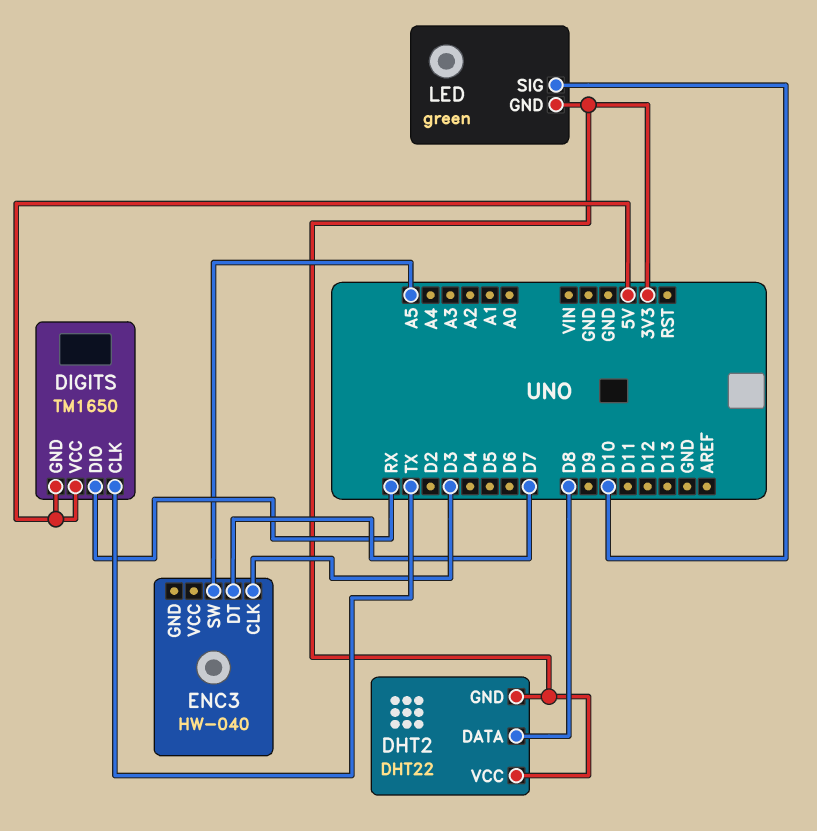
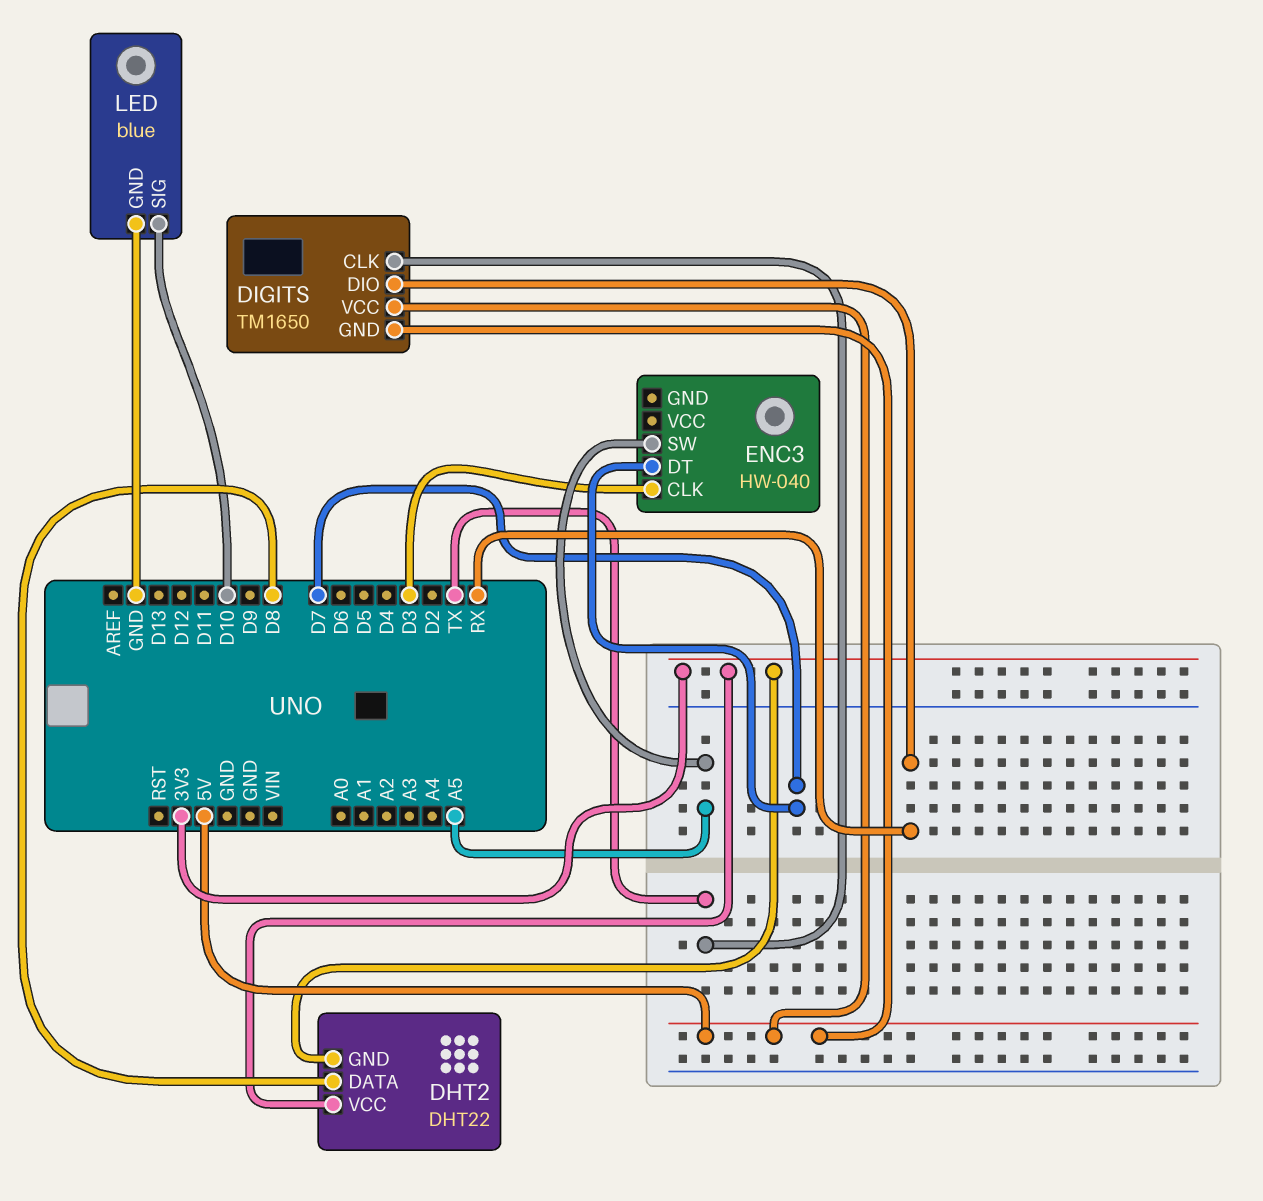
LED: green -> blue
LED pin GND: 3V3 -> GND

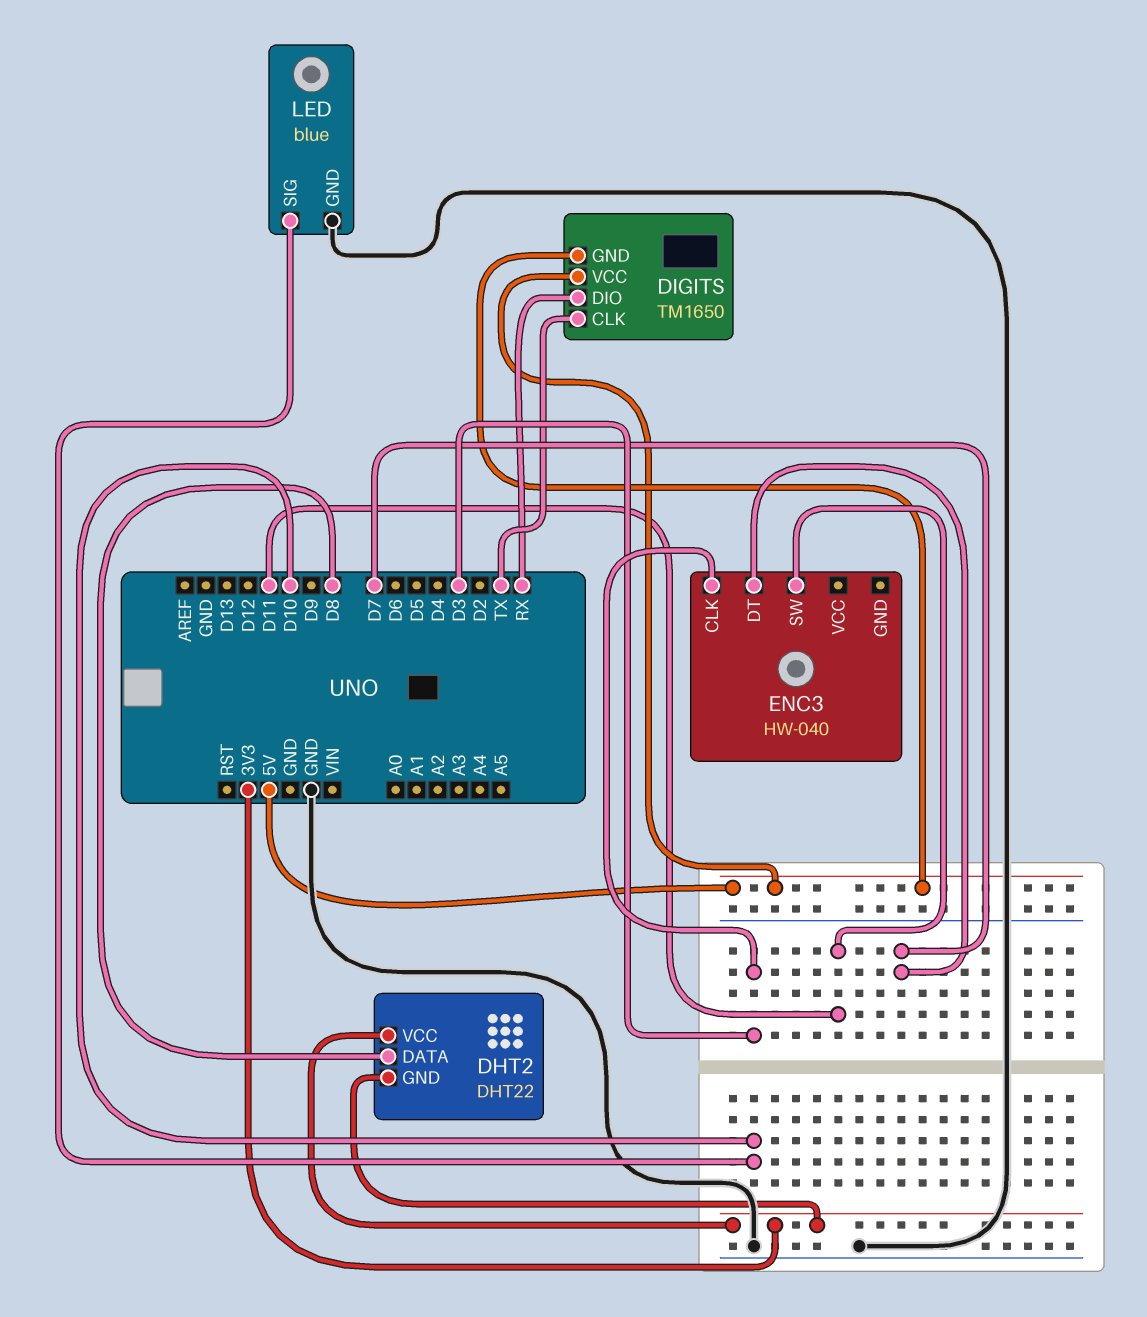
ENC3 pin SW: A5 -> D11

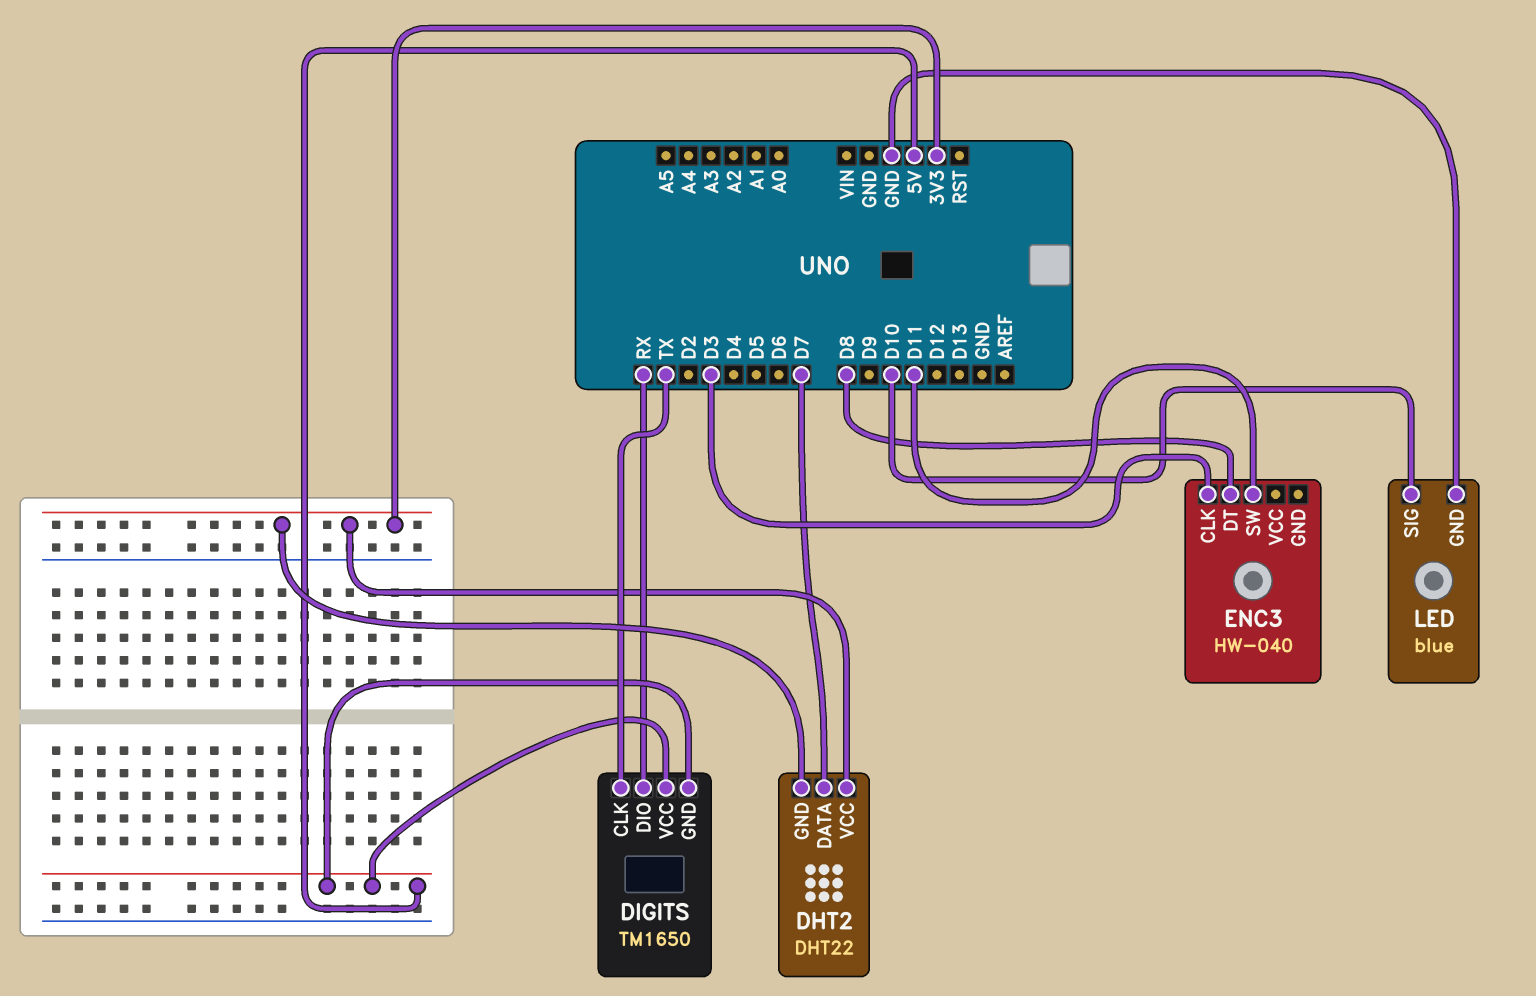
DHT2 pin DATA: D8 -> D7
ENC3 pin DT: D7 -> D8

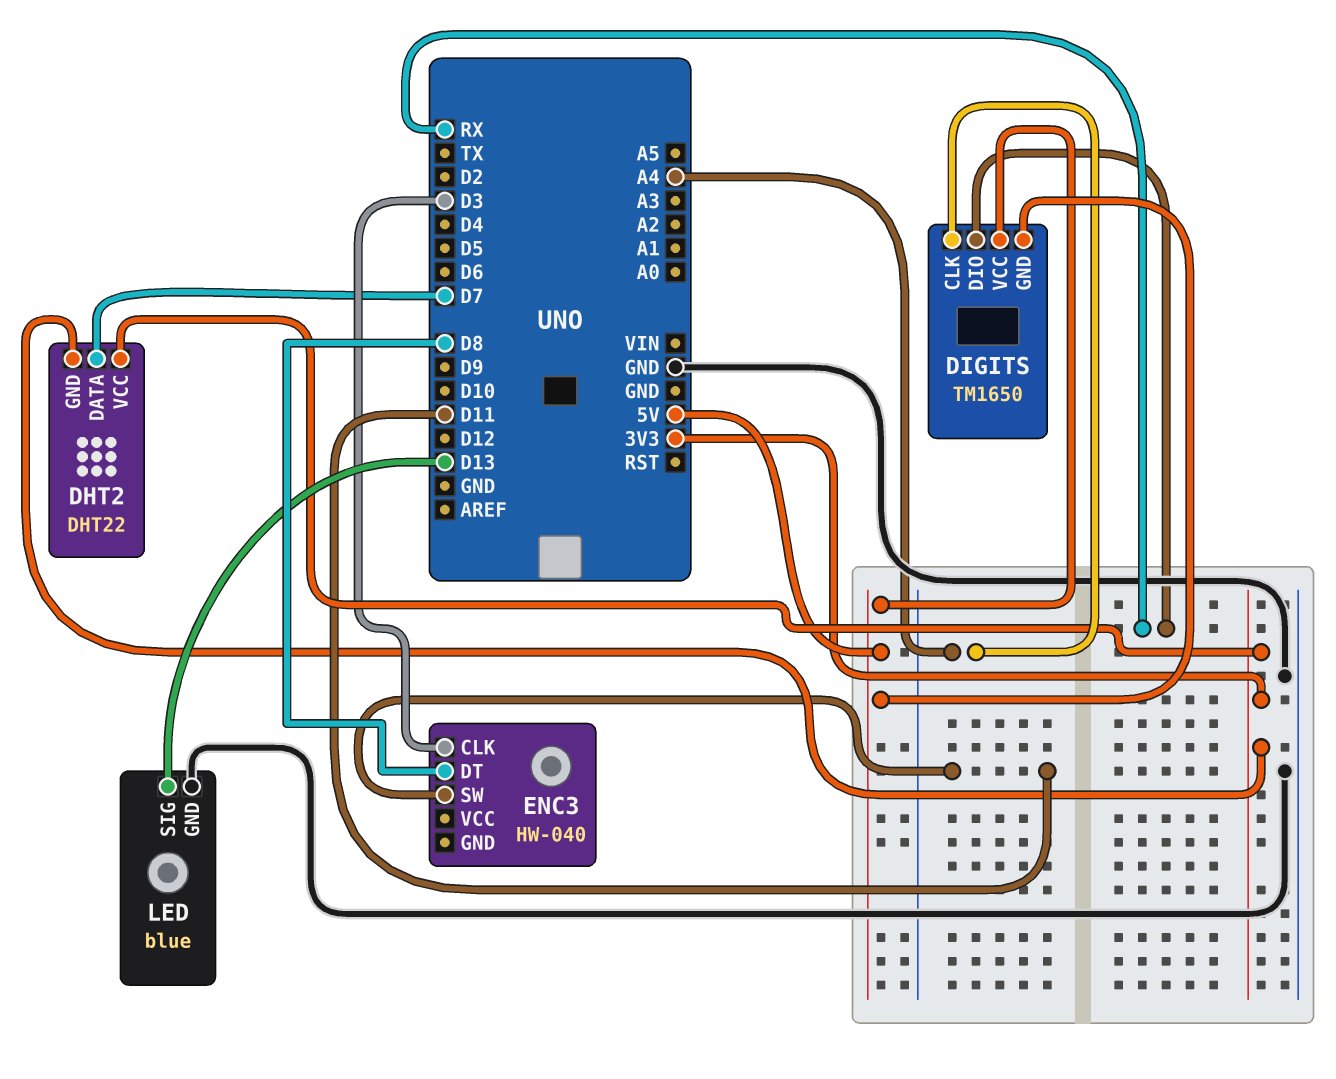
DIGITS pin CLK: TX -> A4
LED pin SIG: D10 -> D13

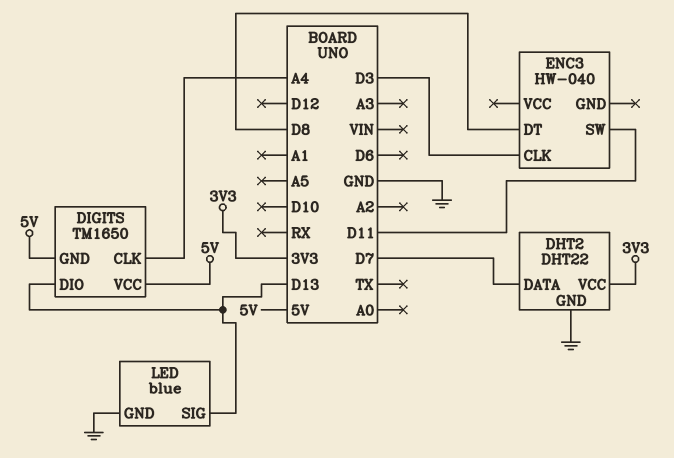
DHT2 pin GND: 3V3 -> GND
DIGITS pin DIO: RX -> D13

